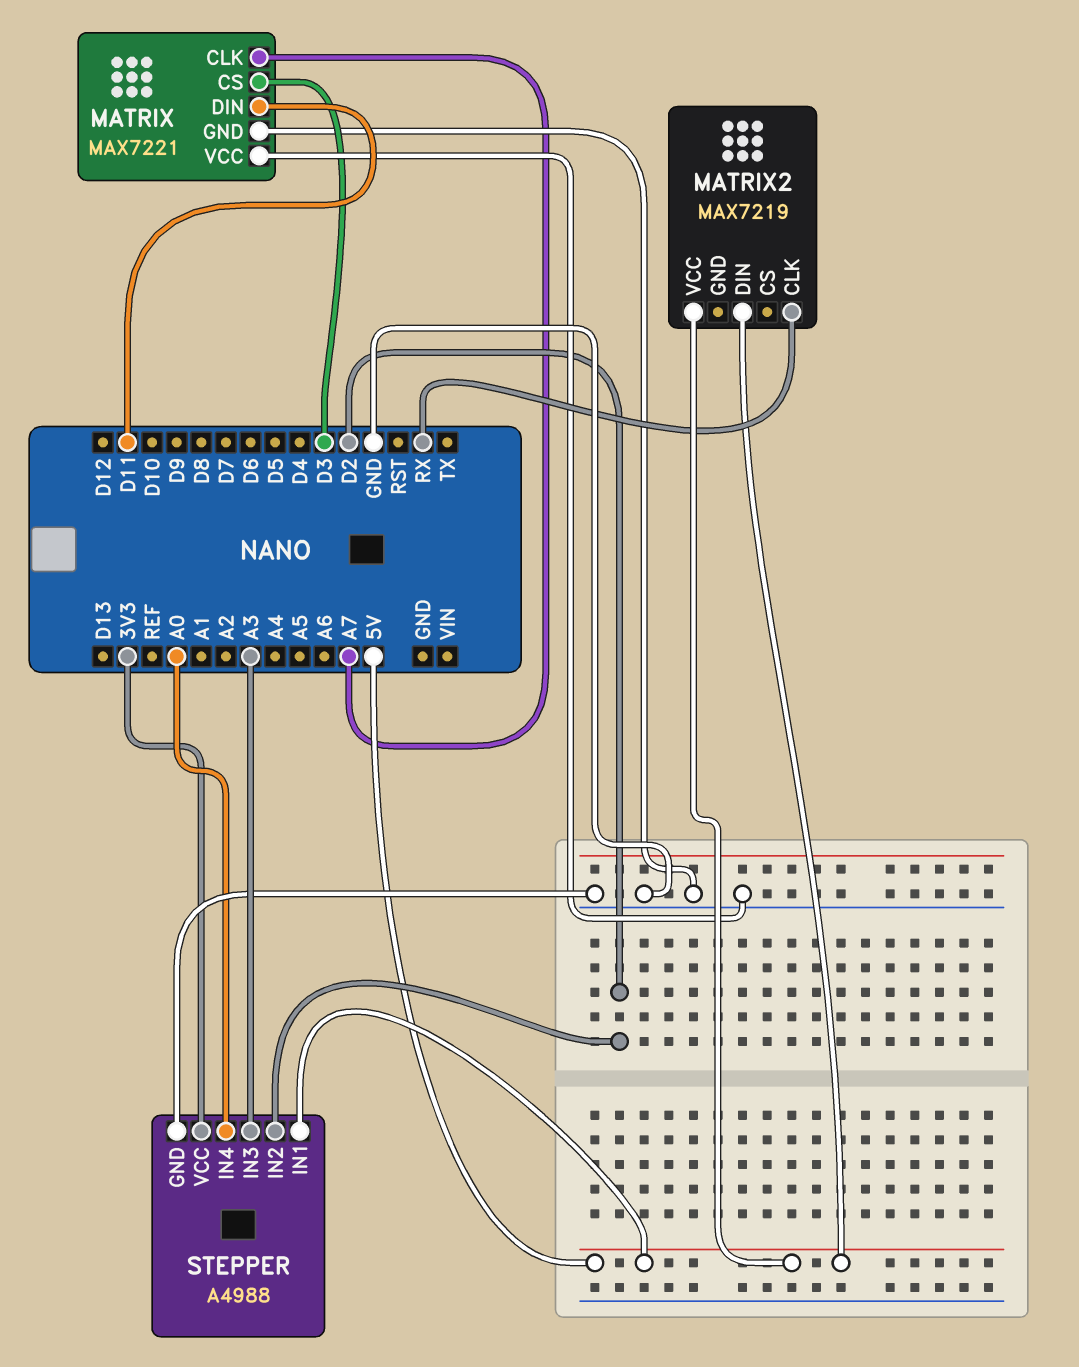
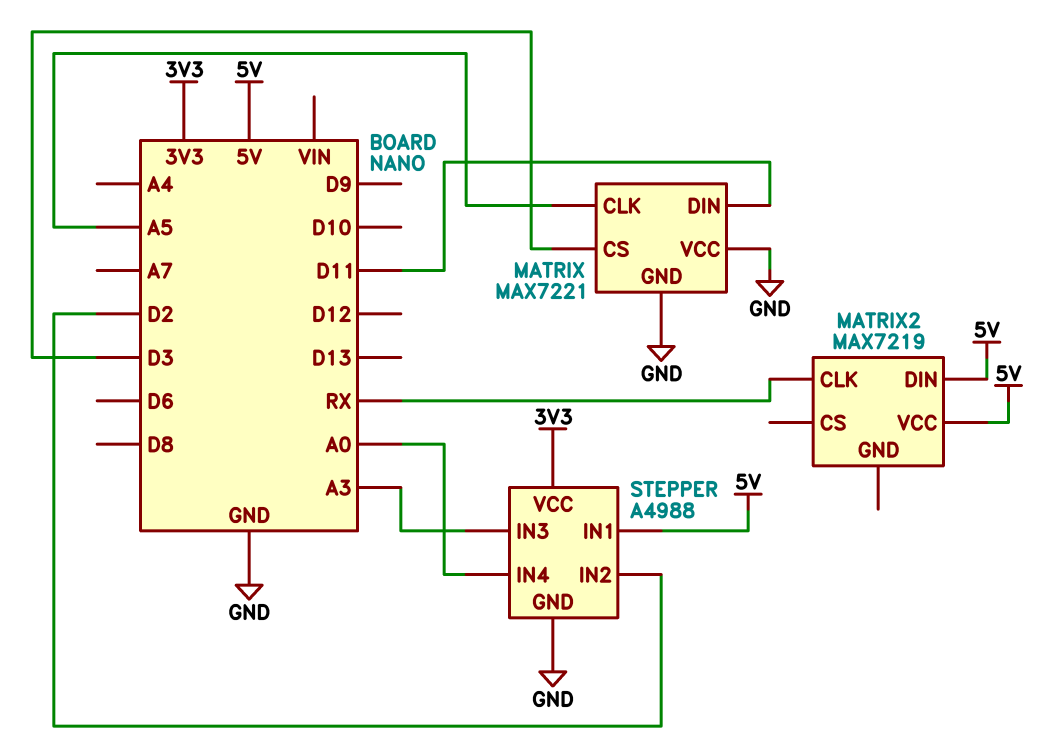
MATRIX pin CLK: A7 -> A5

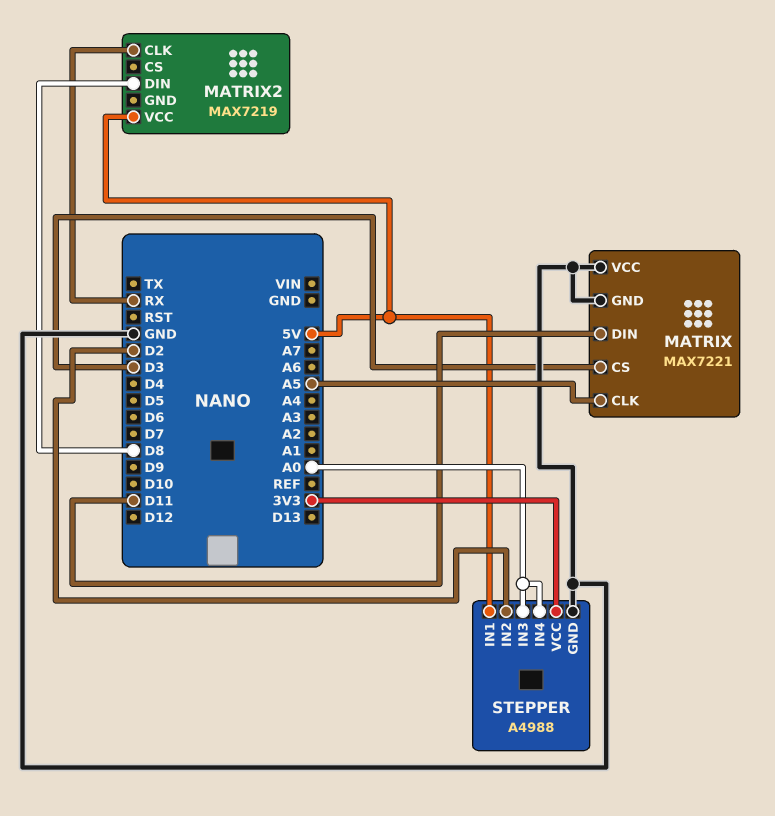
MATRIX2 pin DIN: 5V -> D8
STEPPER pin IN3: A3 -> A0

